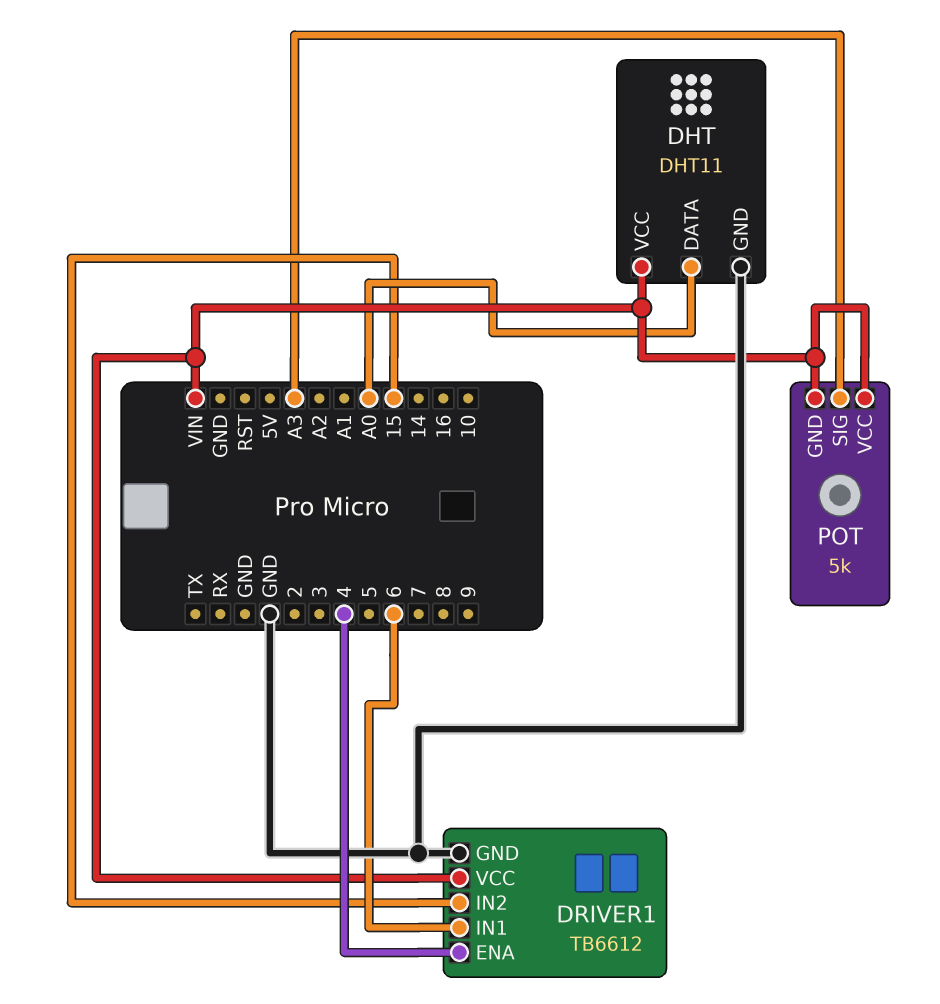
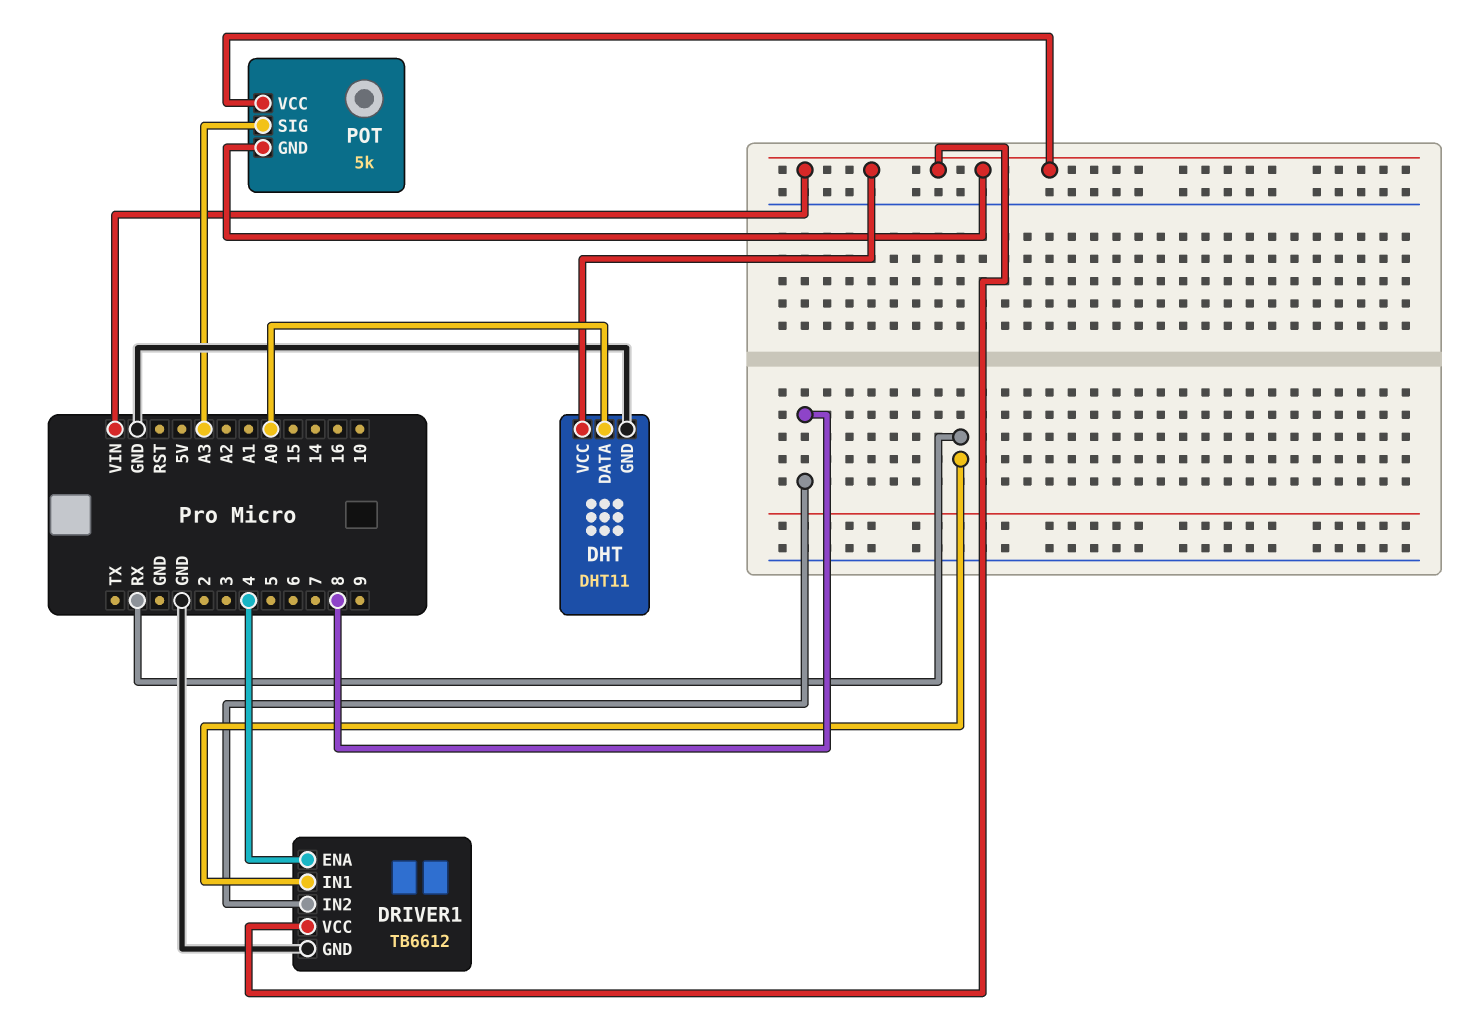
DRIVER1 pin IN1: 6 -> RX
DRIVER1 pin IN2: 15 -> 8

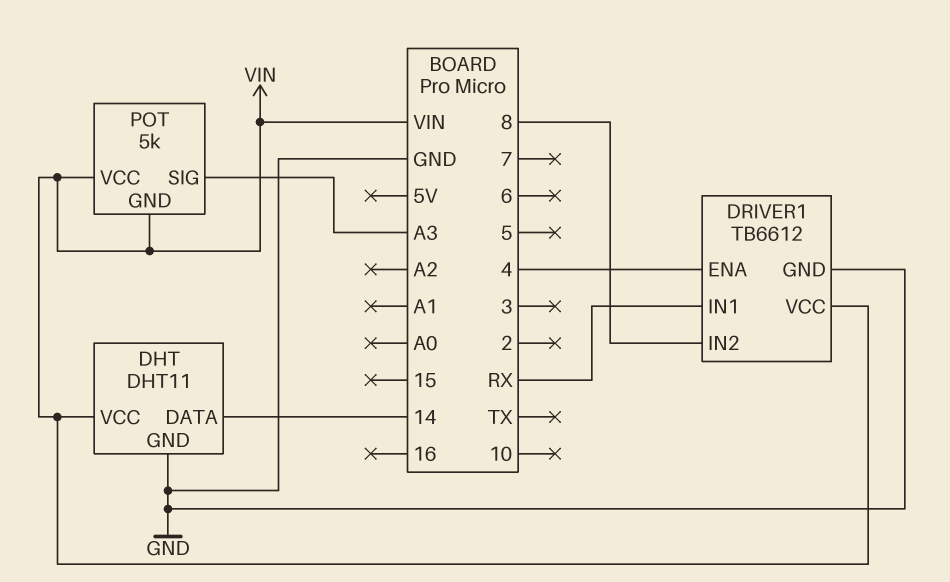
DHT pin DATA: A0 -> 14

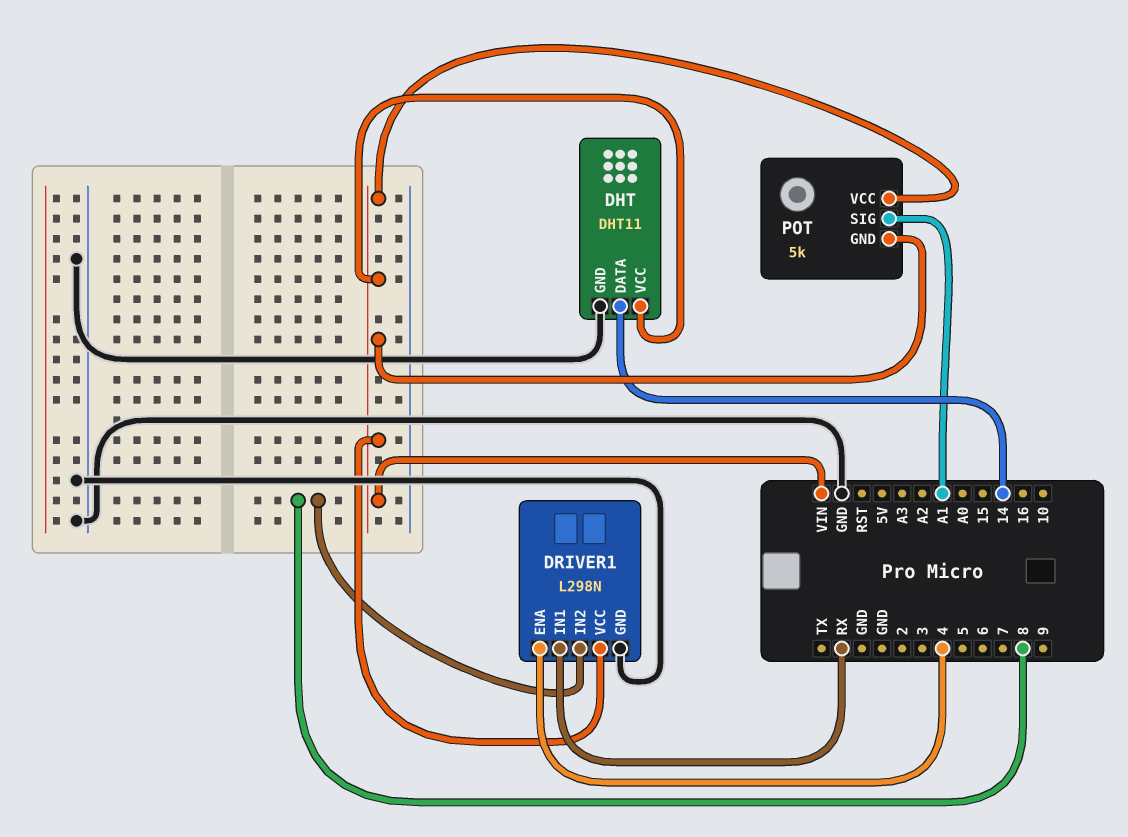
DRIVER1: TB6612 -> L298N
POT pin SIG: A3 -> A1

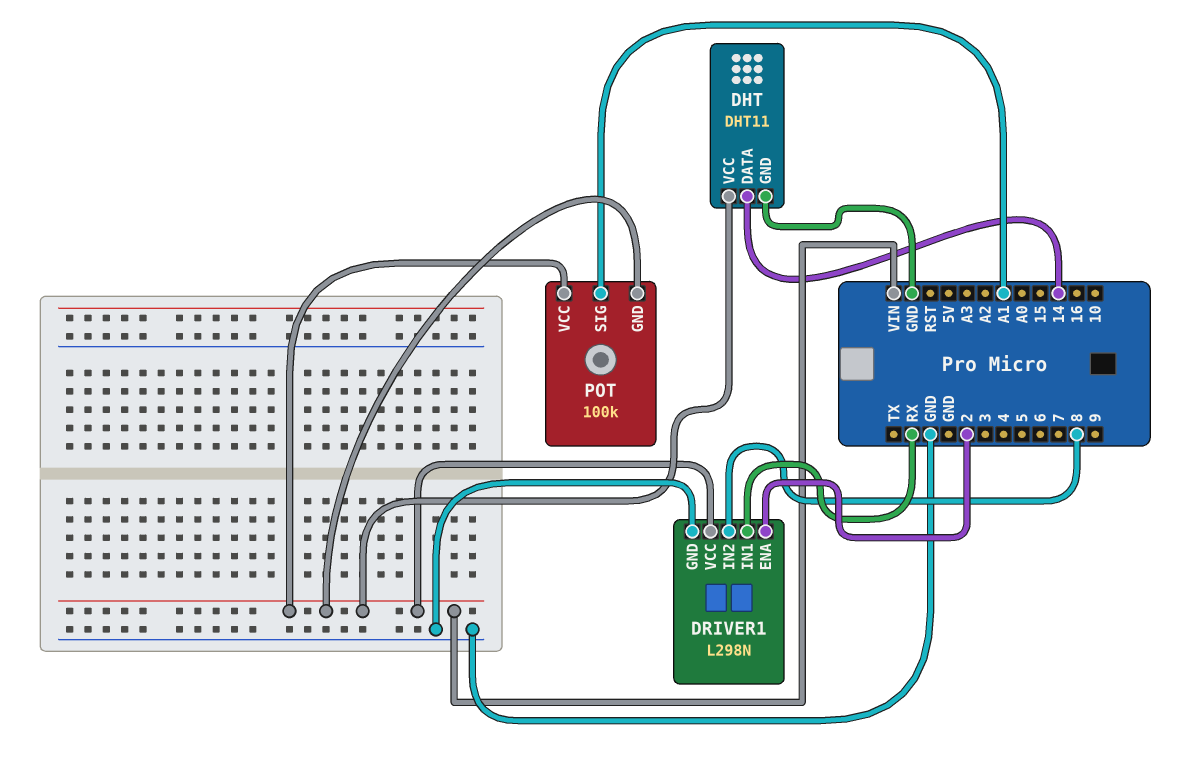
DRIVER1 pin ENA: 4 -> 2
POT: 5k -> 100k

